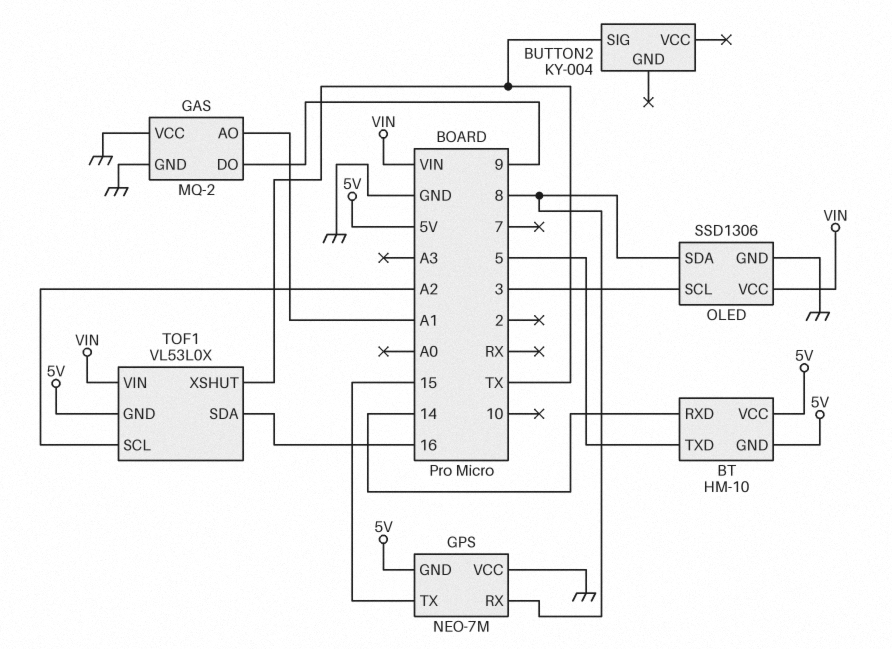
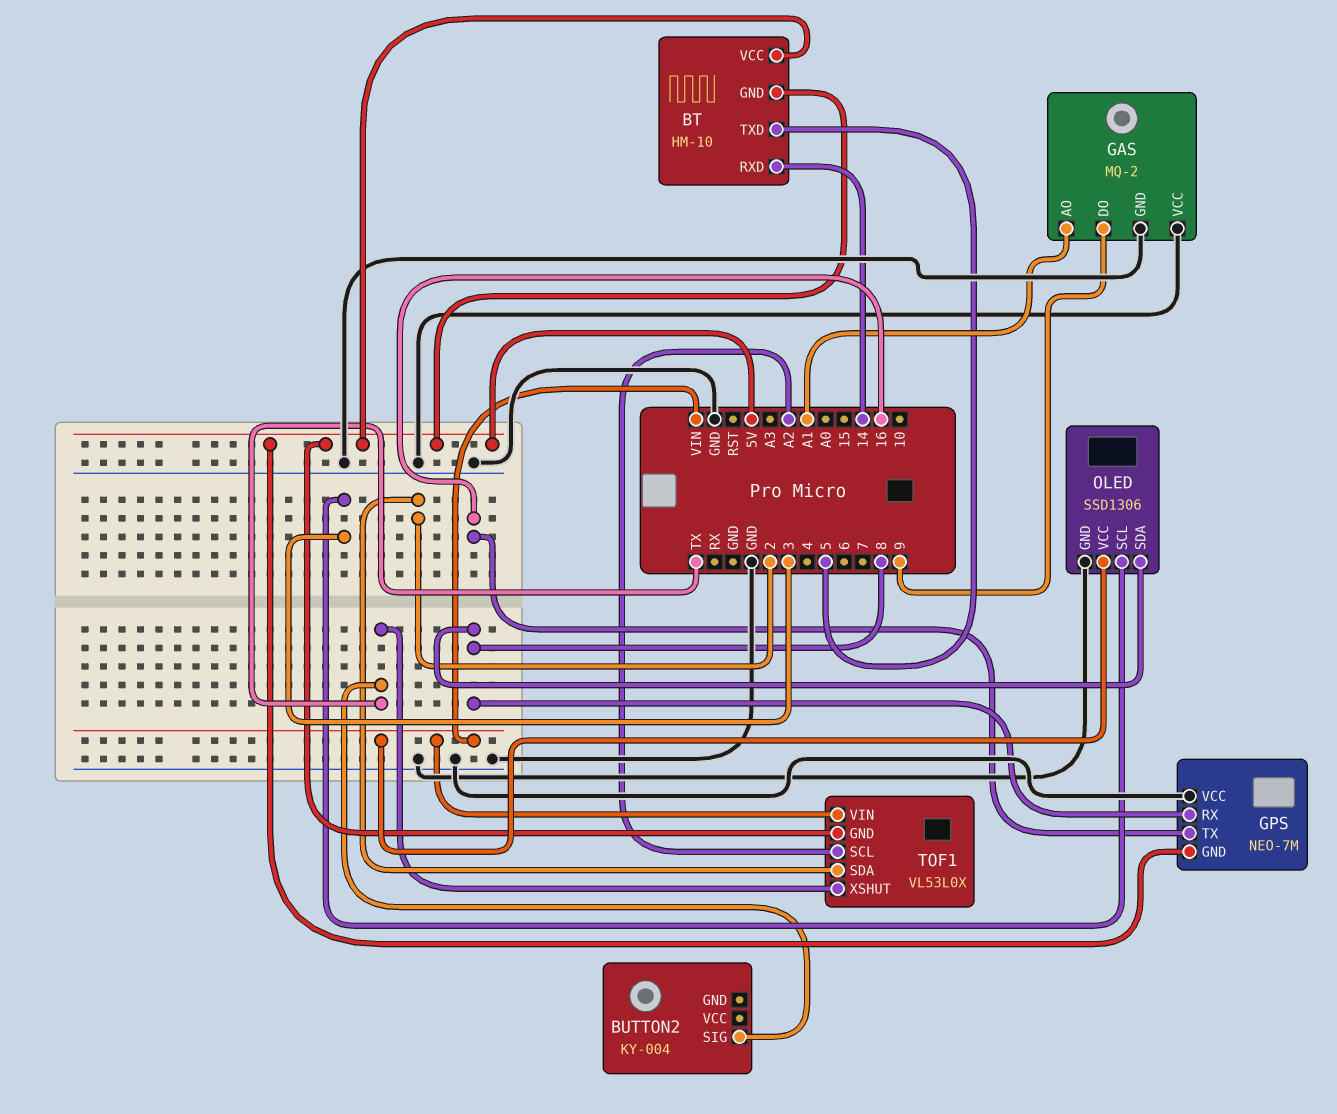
GPS pin TX: 15 -> 16
TOF1 pin SDA: 16 -> 2

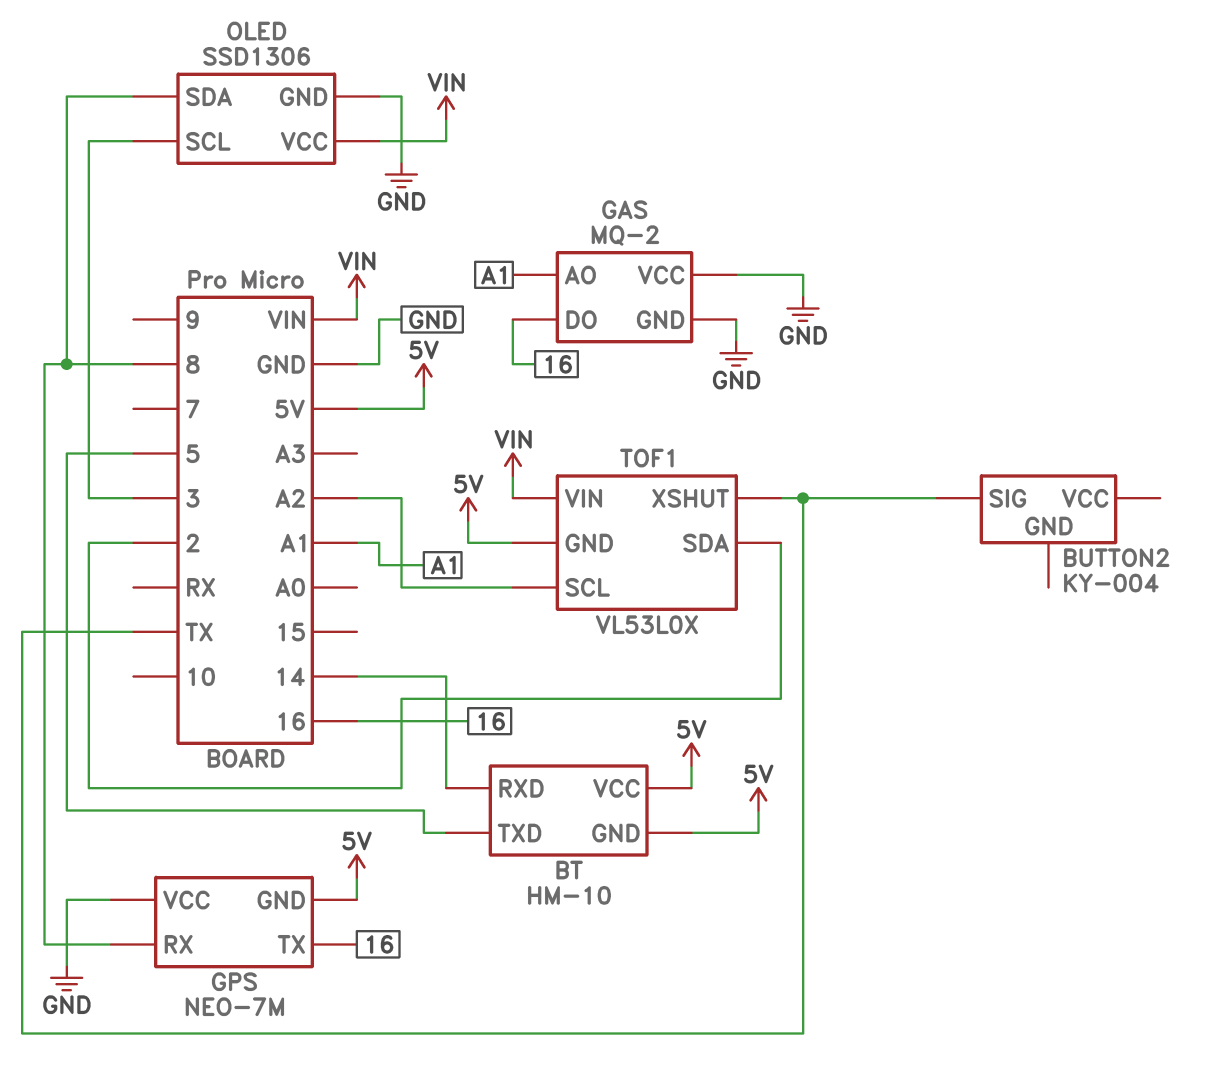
GAS pin DO: 9 -> 16

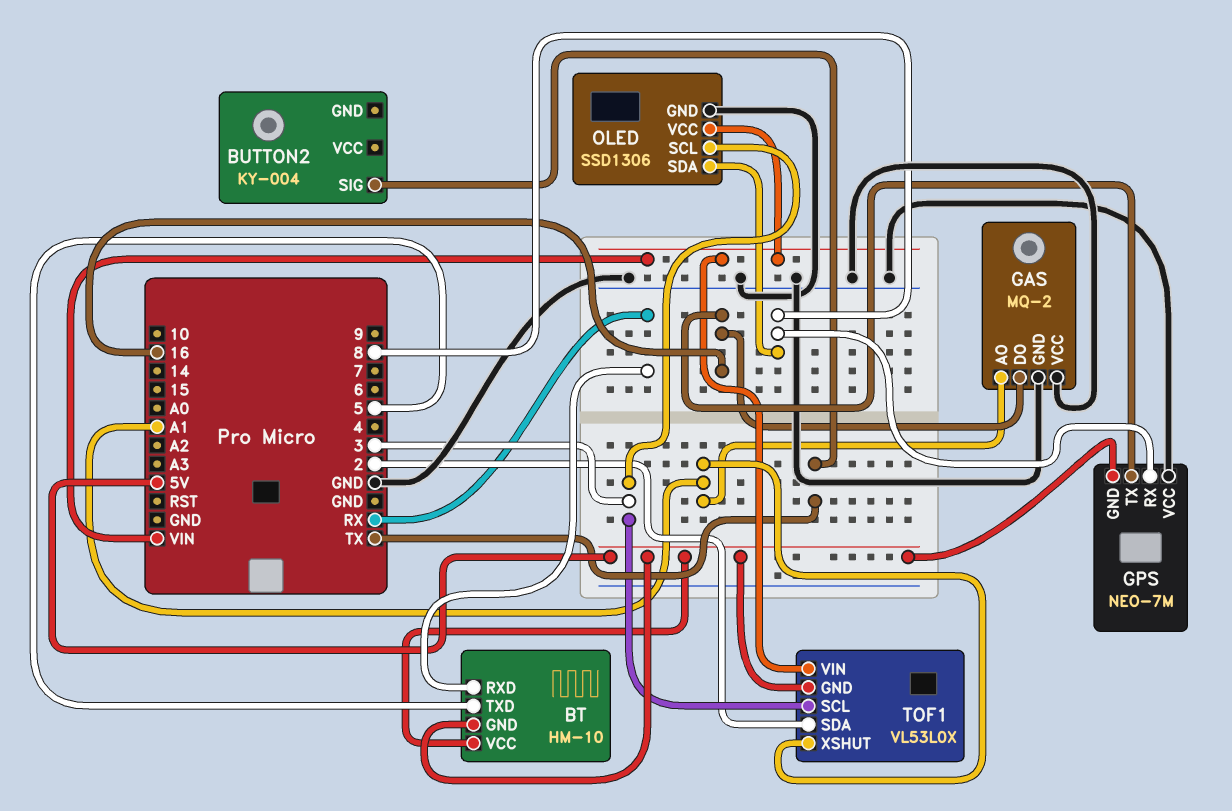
BT pin RXD: 14 -> RX
TOF1 pin SCL: A2 -> 3
TOF1 pin XSHUT: TX -> A1

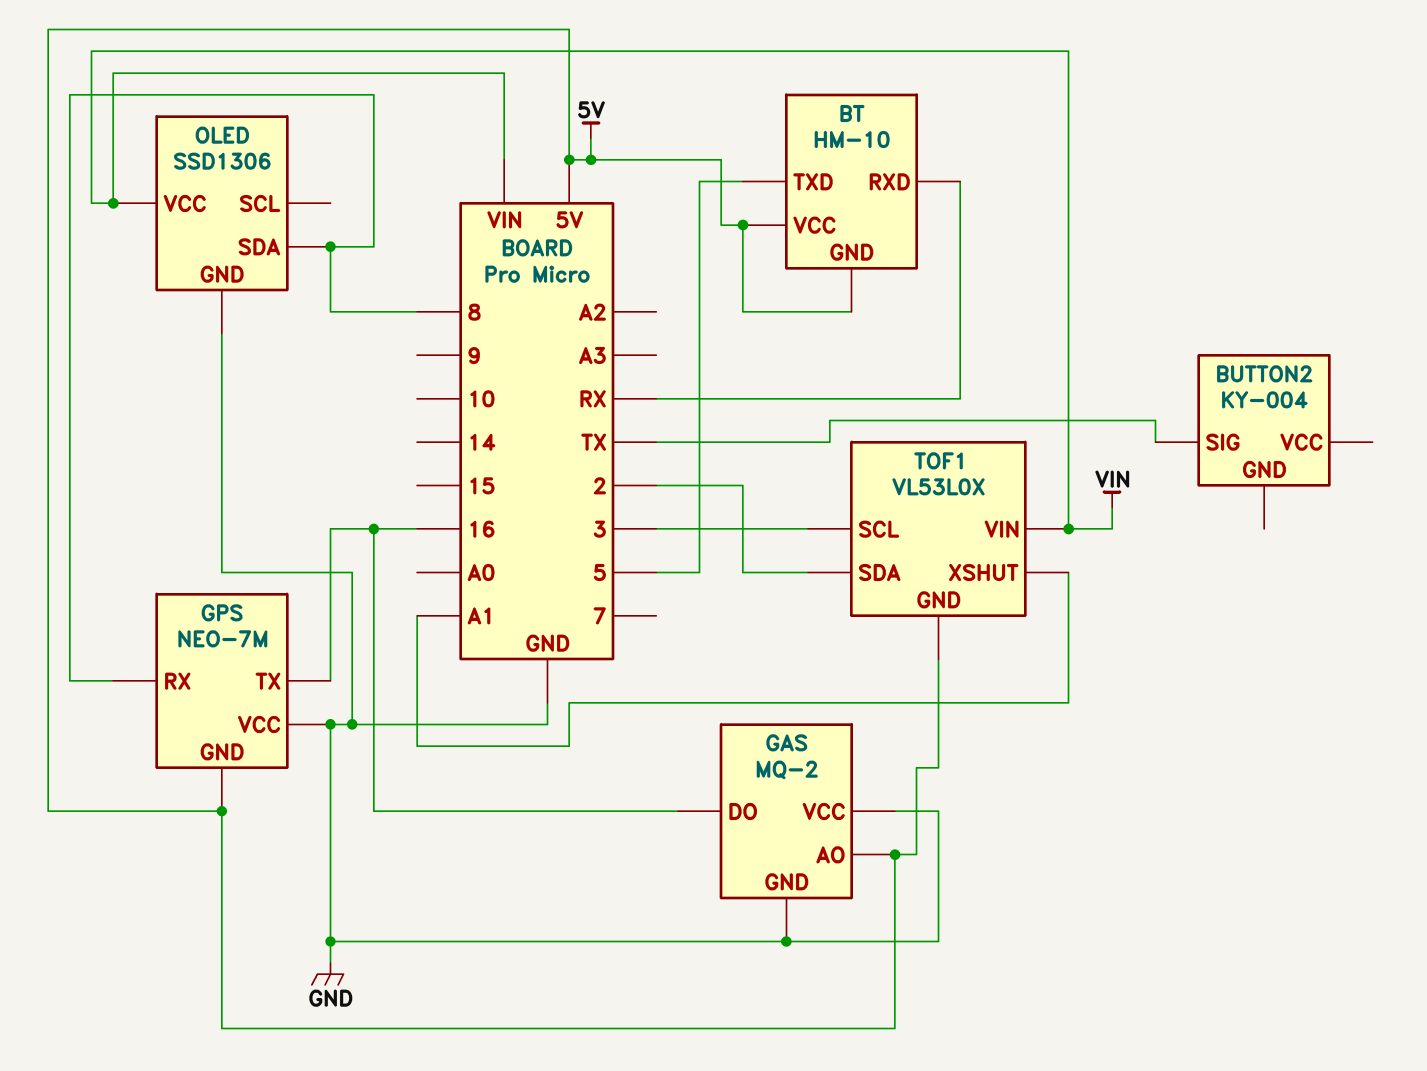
GAS pin AO: A1 -> 5V
OLED pin SCL: 3 -> none

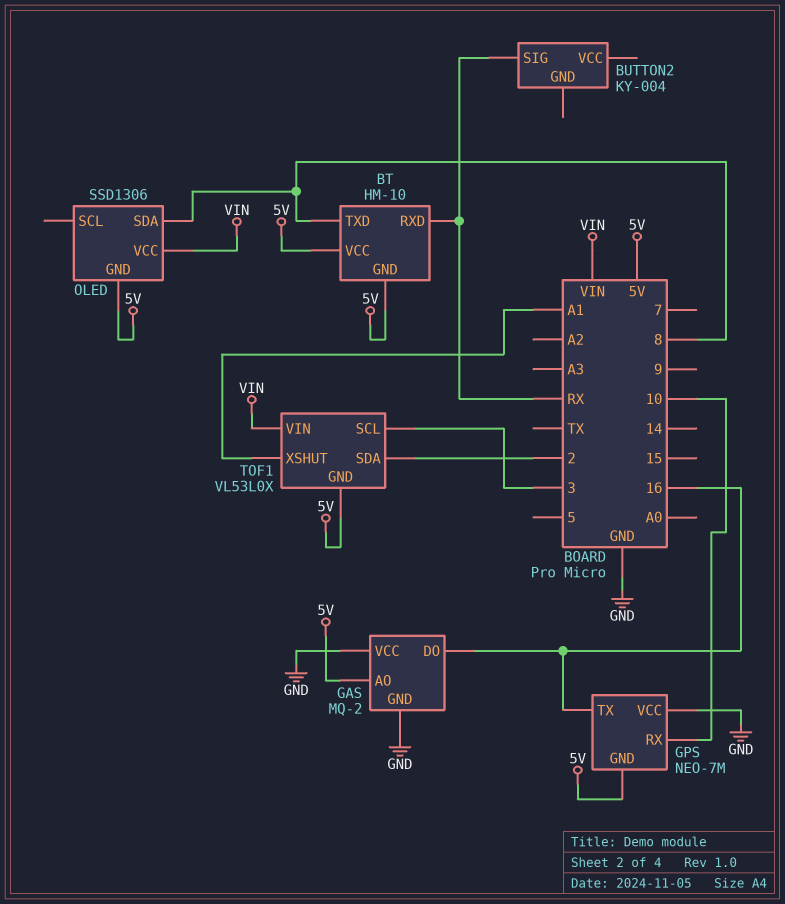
BT pin TXD: 5 -> 8
BUTTON2 pin SIG: TX -> RX
GPS pin RX: 8 -> 10
OLED pin GND: GND -> 5V

